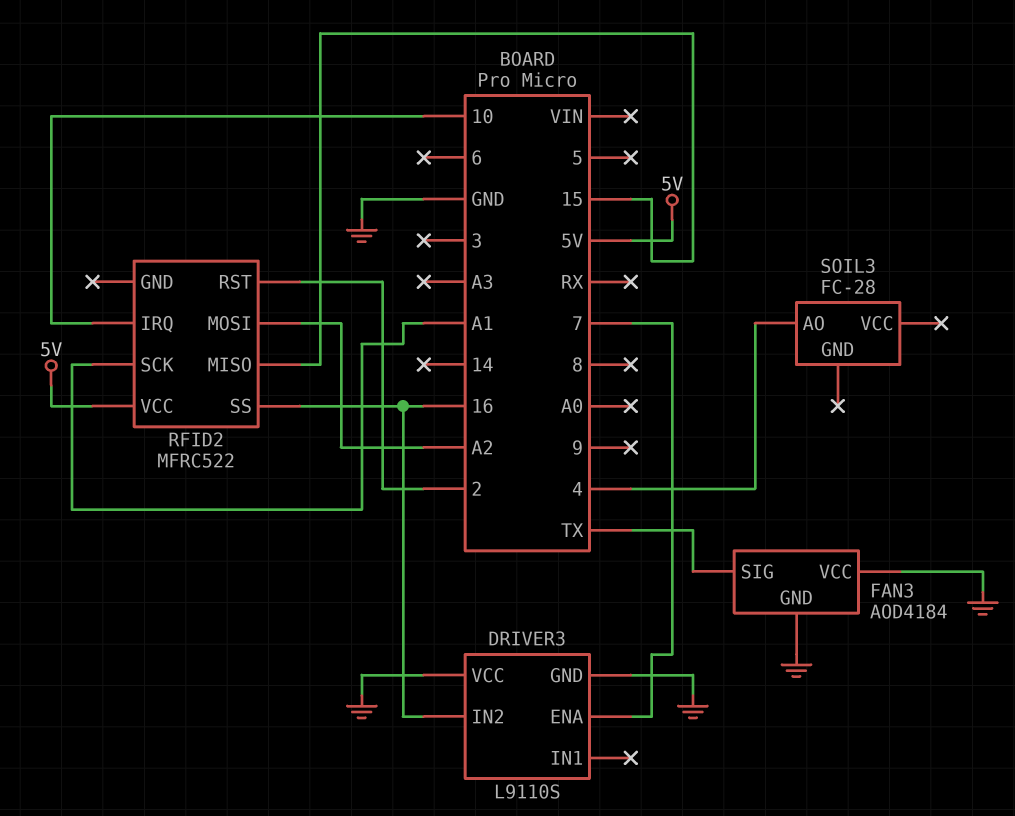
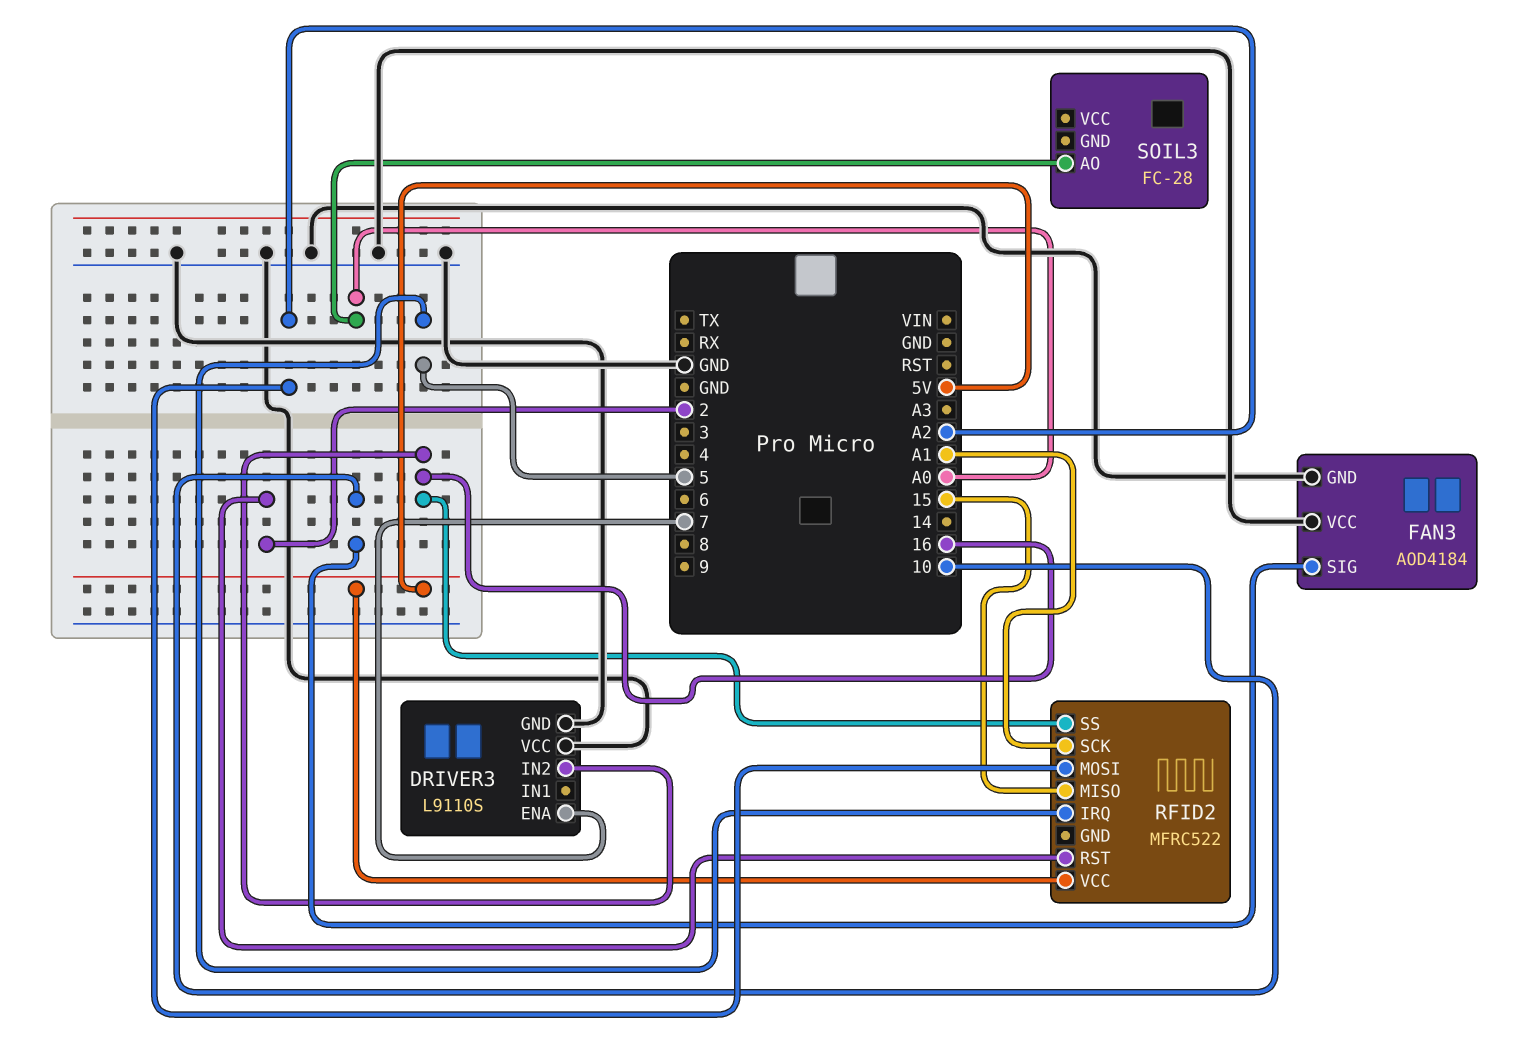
FAN3 pin SIG: TX -> 10
RFID2 pin IRQ: 10 -> 5
SOIL3 pin AO: 4 -> A0

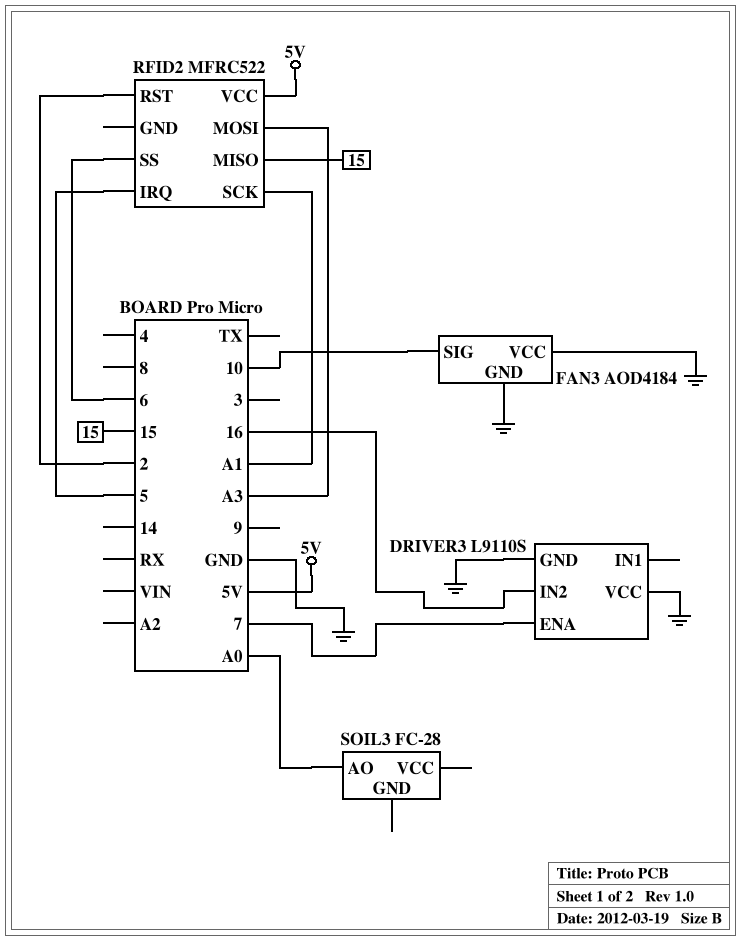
RFID2 pin MOSI: A2 -> A3
RFID2 pin SS: 16 -> 6

